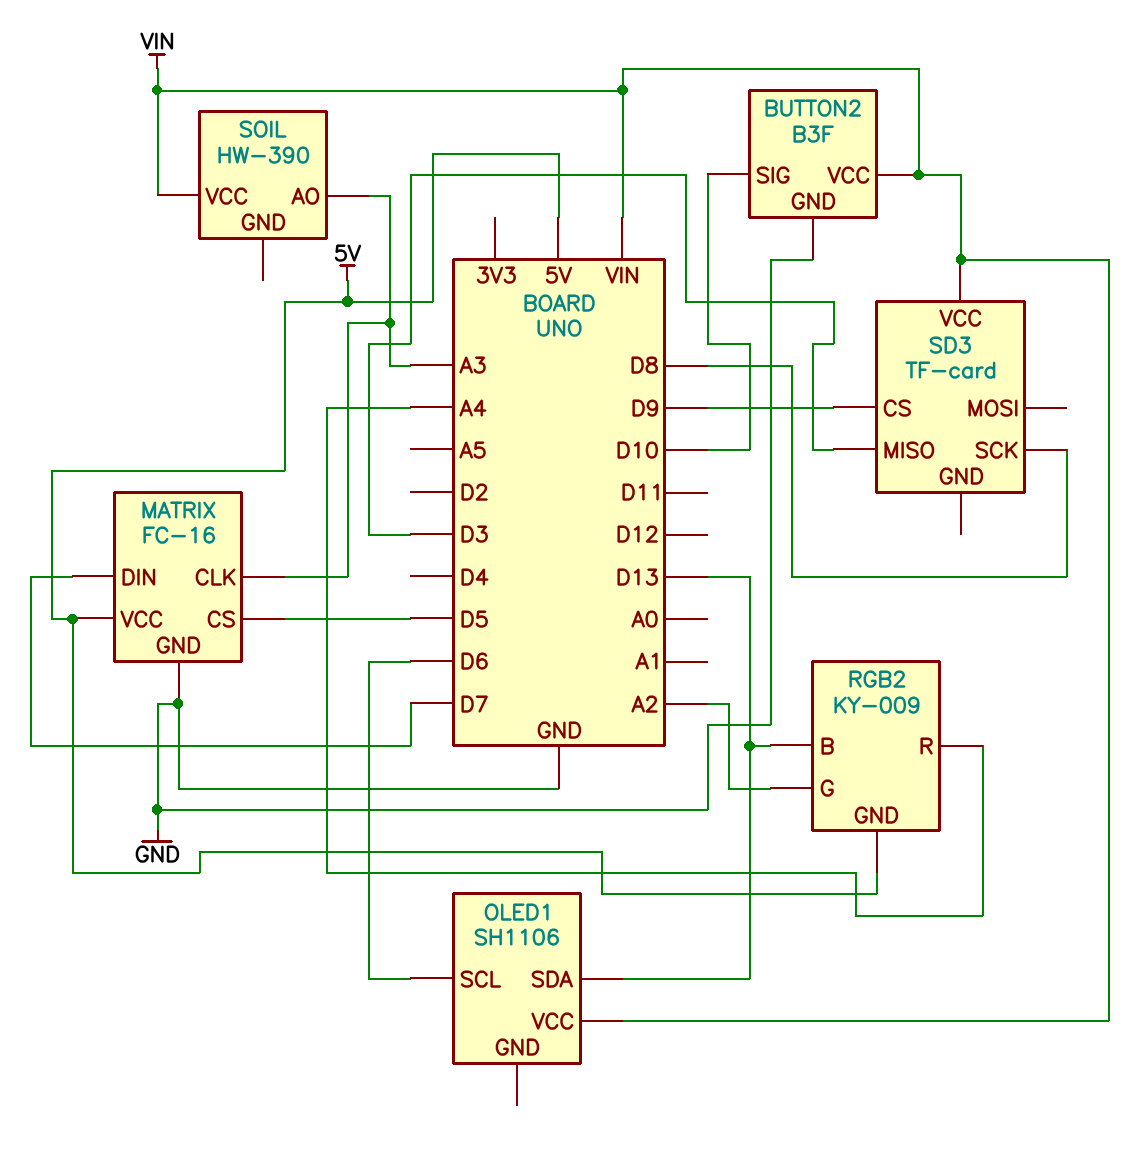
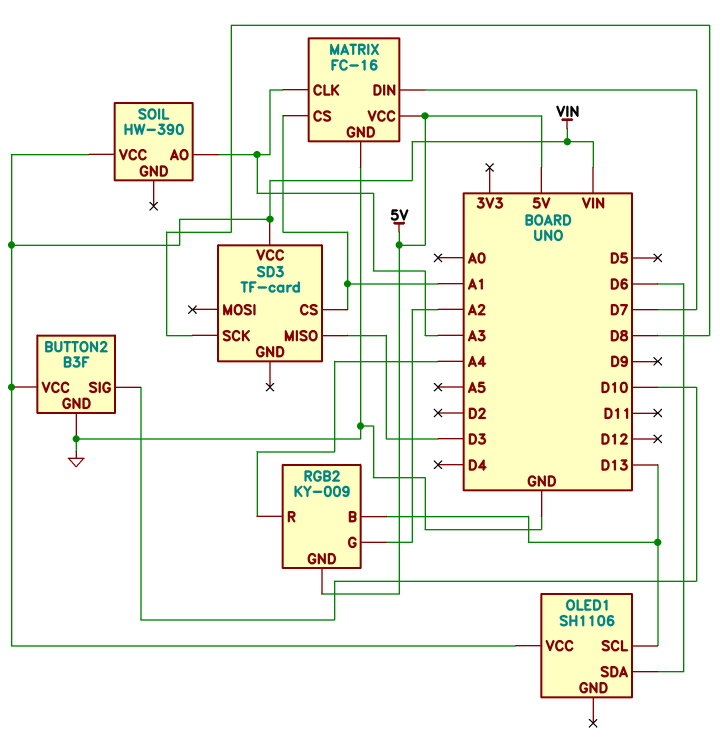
MATRIX pin CS: D5 -> A1
OLED1 pin SCL: D6 -> D13
OLED1 pin SDA: D13 -> D6
SD3 pin CS: D9 -> A1

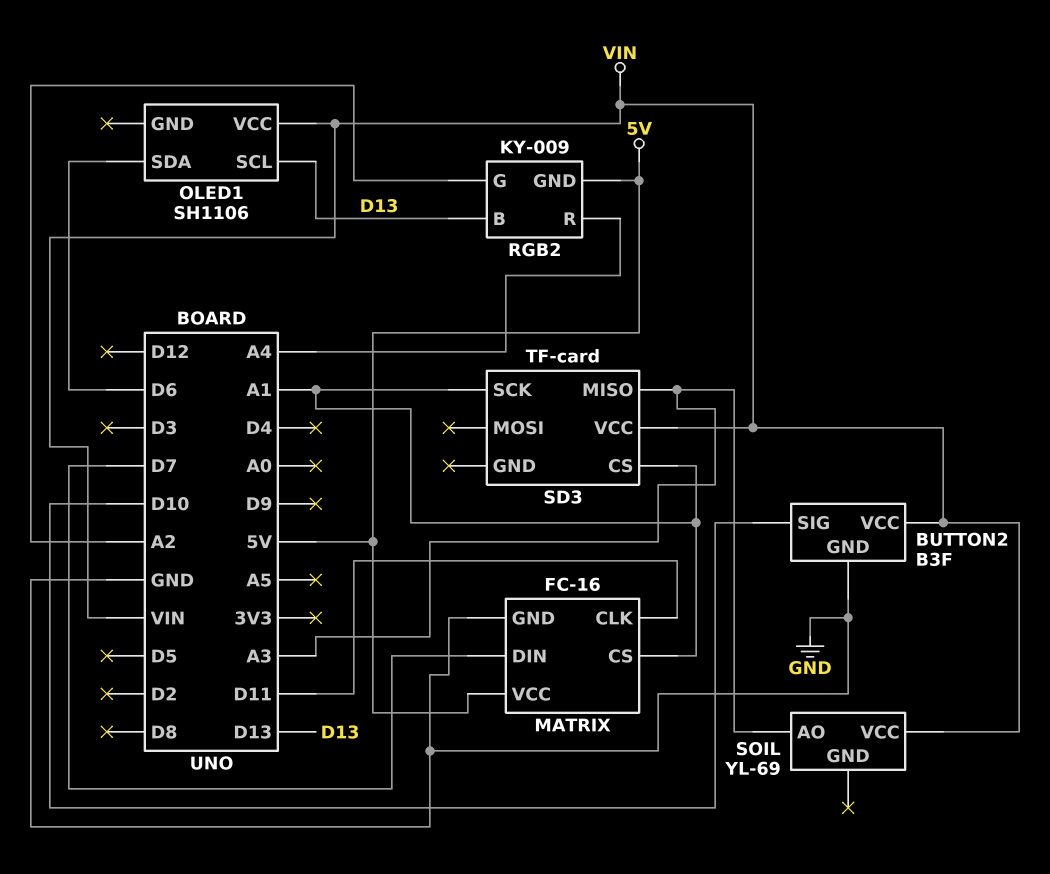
MATRIX pin CLK: A3 -> D11
SD3 pin MISO: D3 -> A3
SD3 pin SCK: D8 -> A1
SOIL: HW-390 -> YL-69

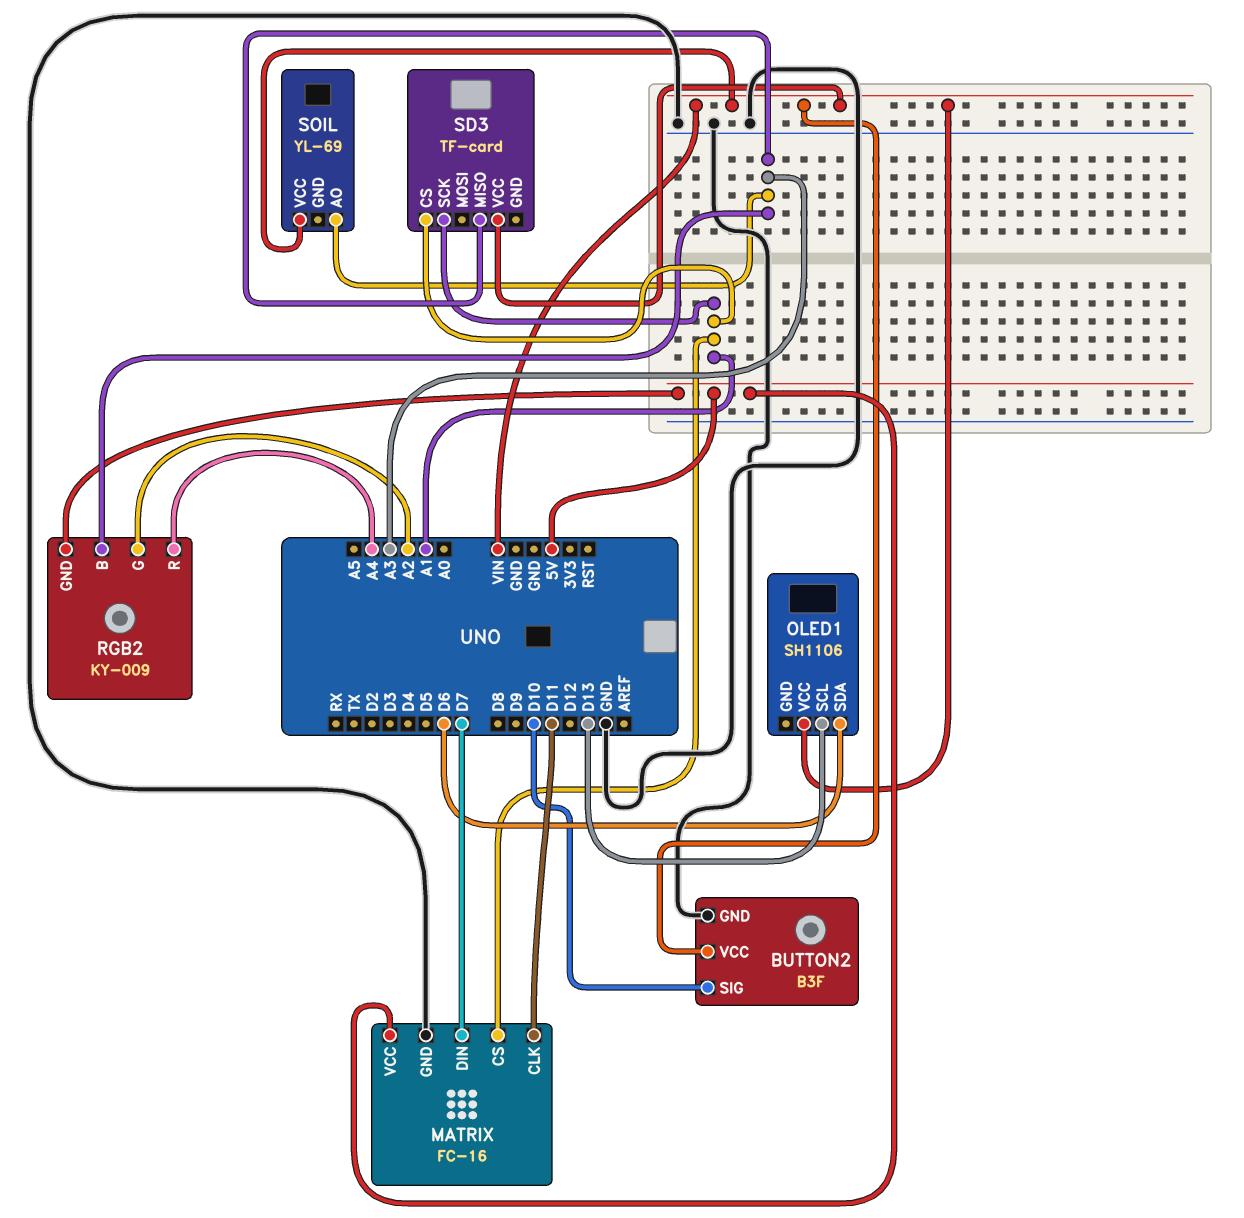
RGB2 pin B: D13 -> A3

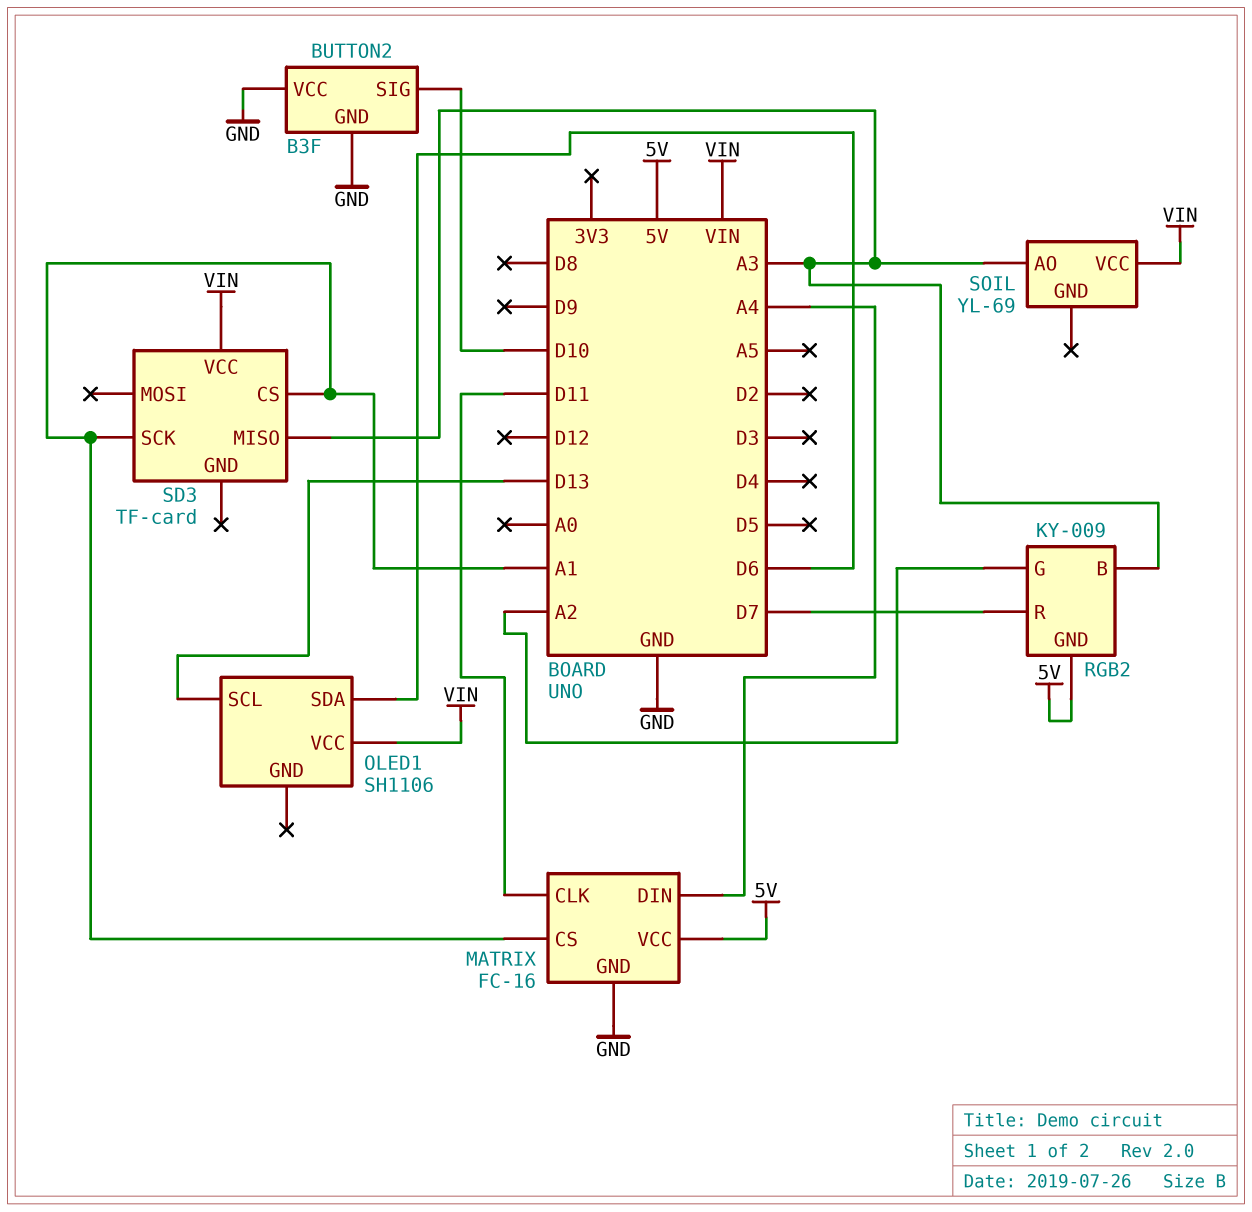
BUTTON2 pin VCC: VIN -> GND
MATRIX pin DIN: D7 -> A4
RGB2 pin R: A4 -> D7

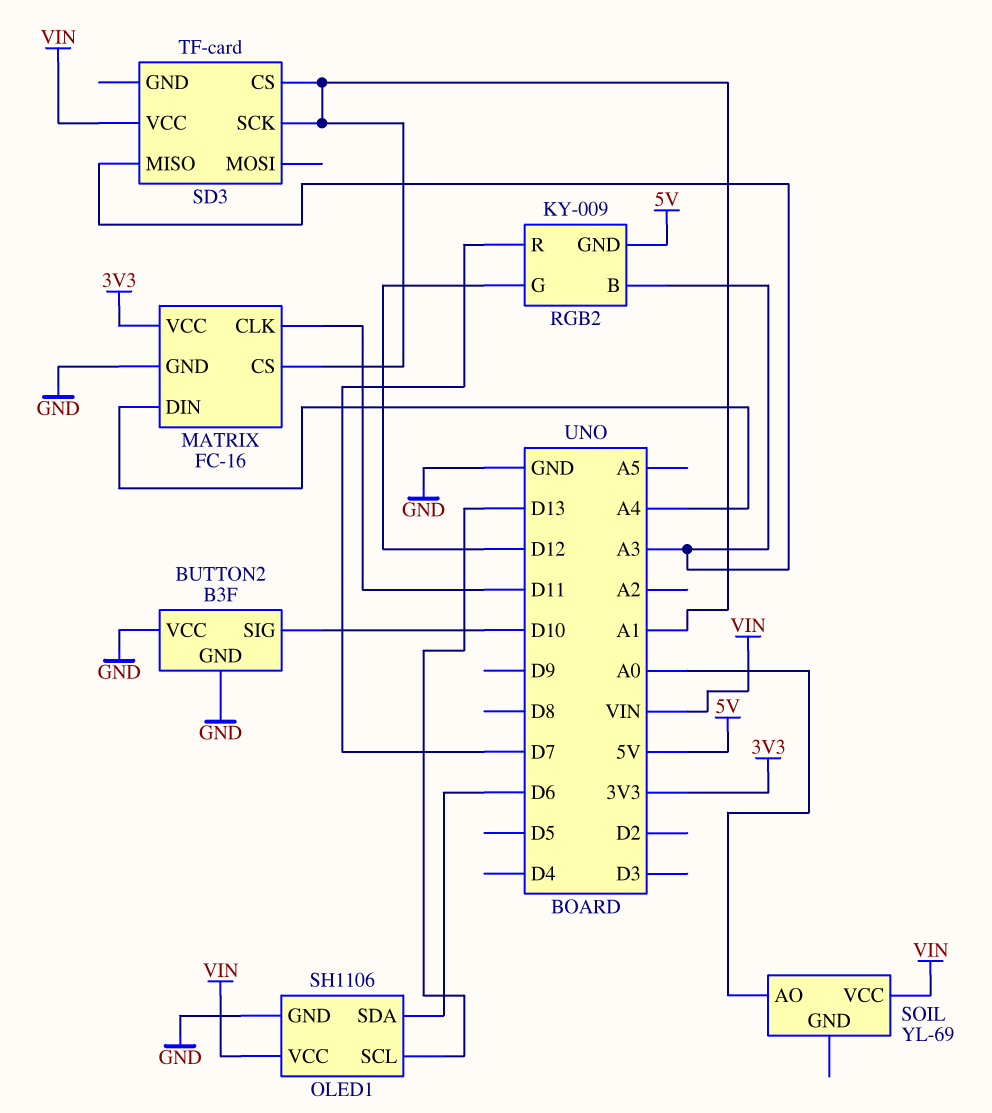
MATRIX pin VCC: 5V -> 3V3
OLED1 pin GND: none -> GND
RGB2 pin G: A2 -> D12
SOIL pin AO: A3 -> A0

